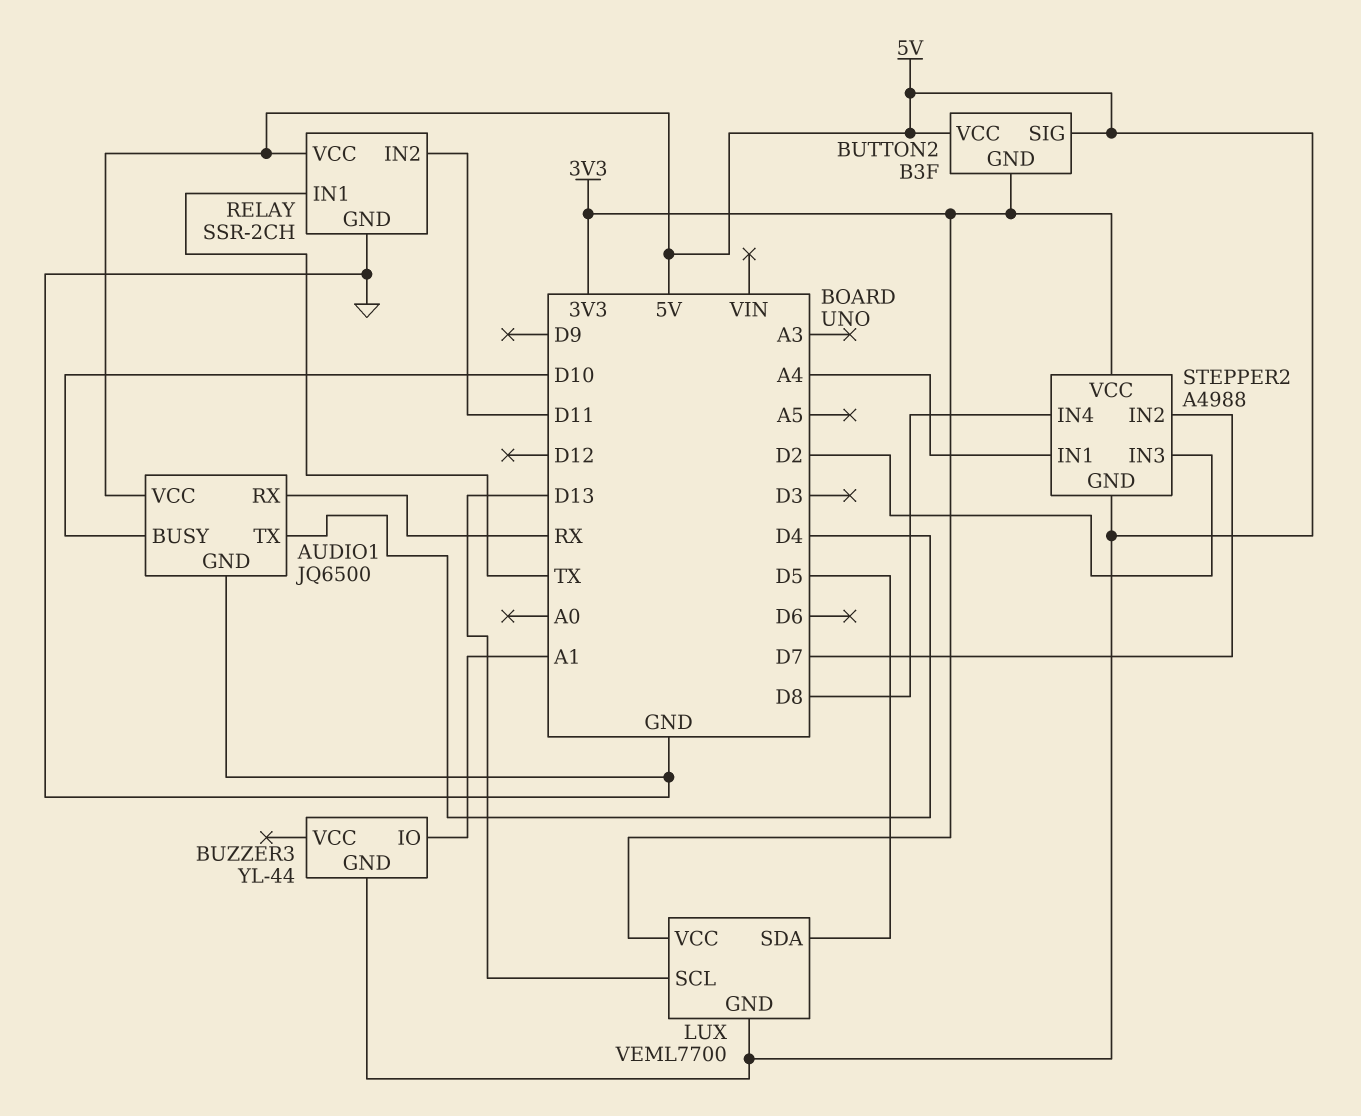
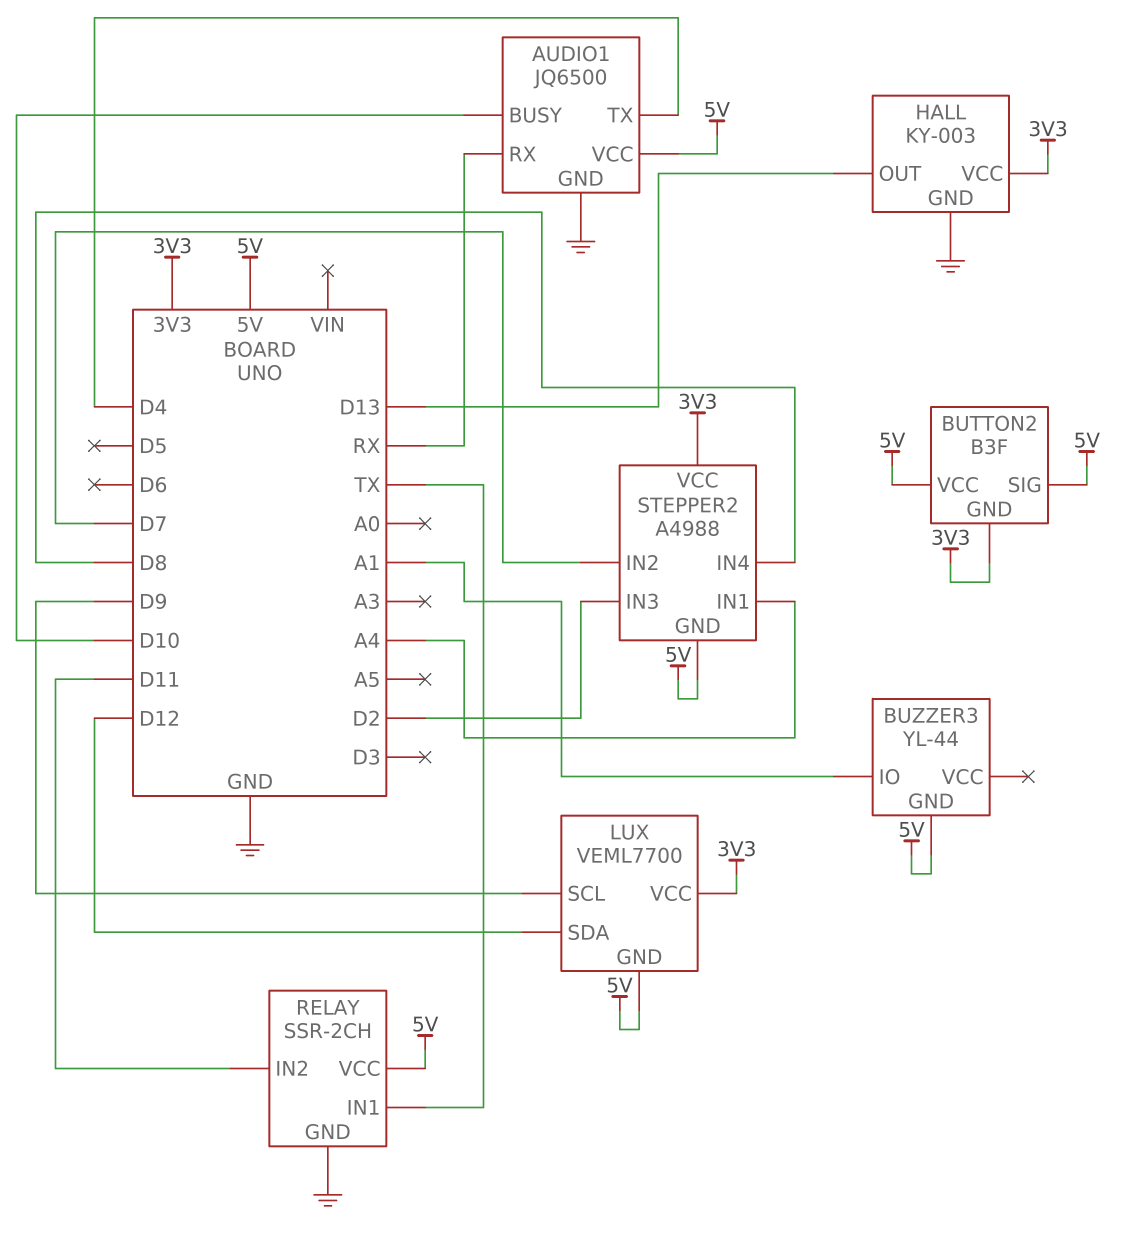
HALL: none -> KY-003
HALL pin GND: none -> GND
HALL pin OUT: none -> D13
HALL pin VCC: none -> 3V3
LUX pin SCL: D13 -> D9
LUX pin SDA: D5 -> D12

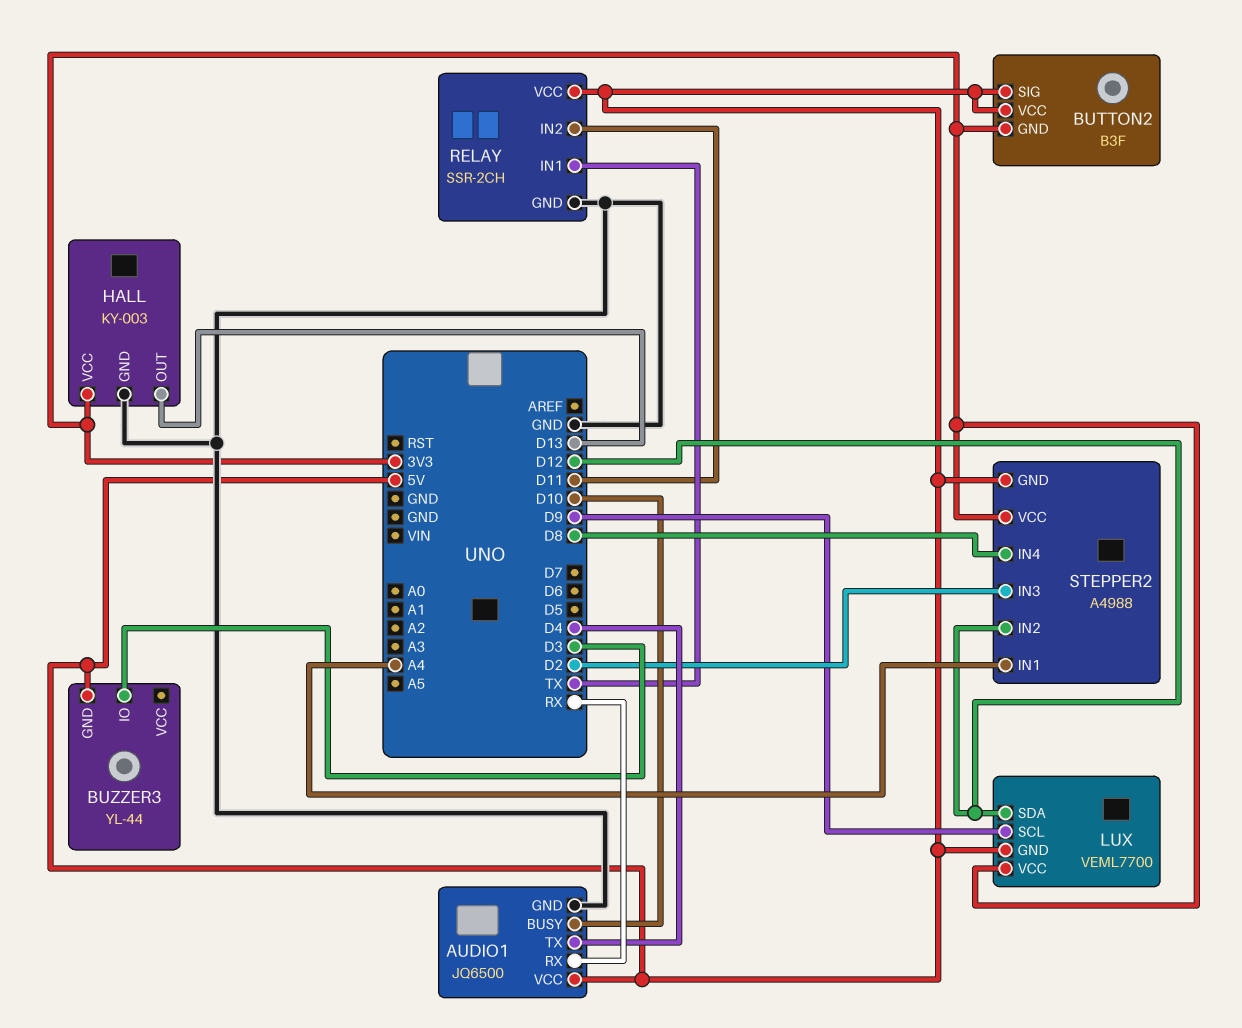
BUZZER3 pin IO: A1 -> D3
STEPPER2 pin IN2: D7 -> D12

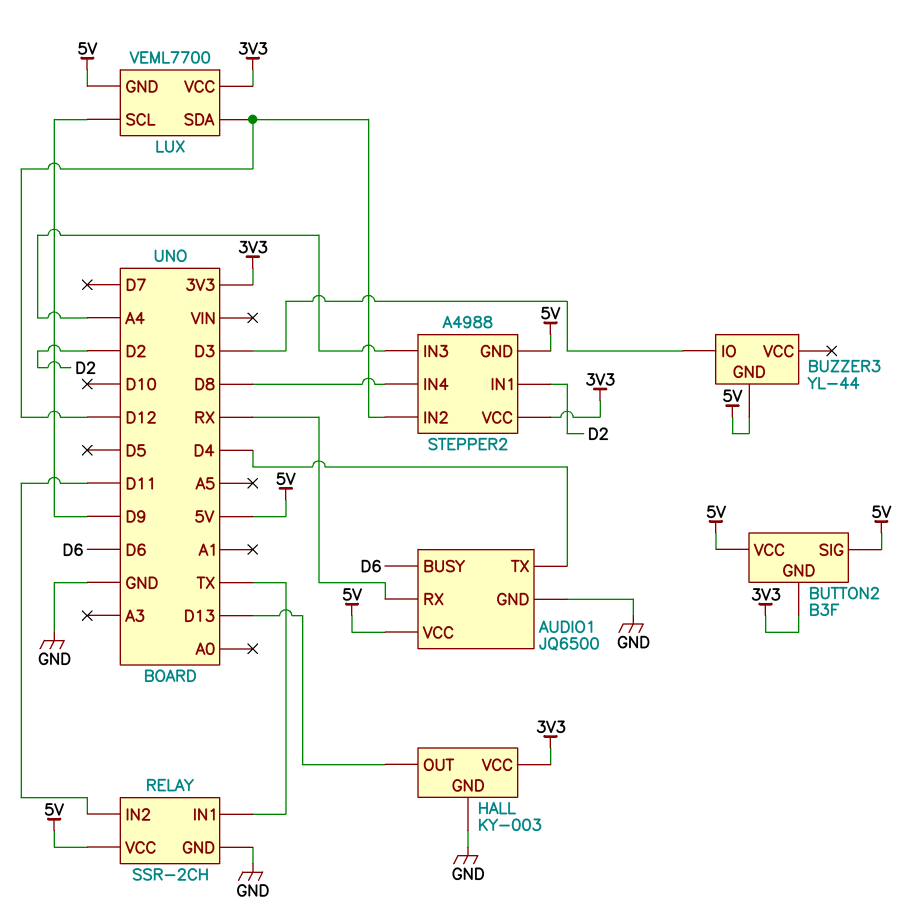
AUDIO1 pin BUSY: D10 -> D6
STEPPER2 pin IN1: A4 -> D2
STEPPER2 pin IN3: D2 -> A4

